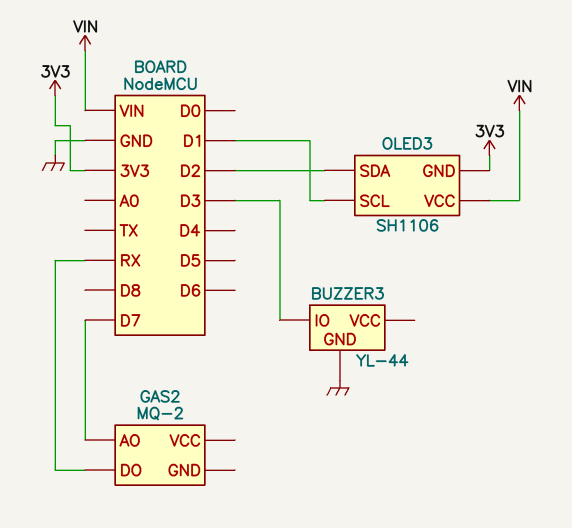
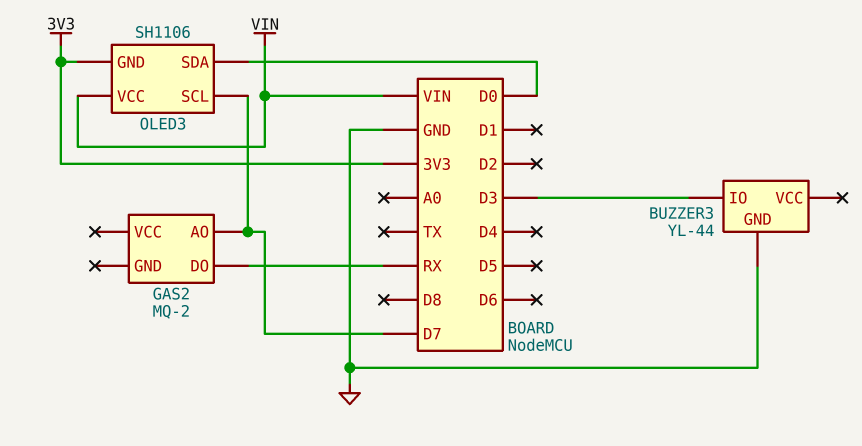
OLED3 pin SCL: D1 -> D7
OLED3 pin SDA: D2 -> D0

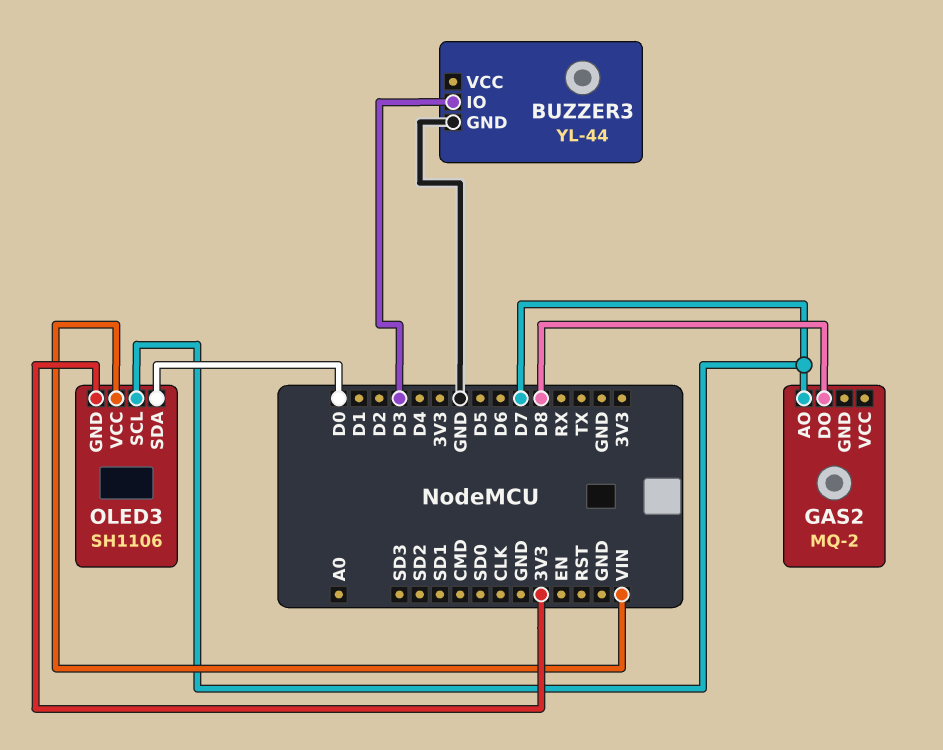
GAS2 pin DO: RX -> D8

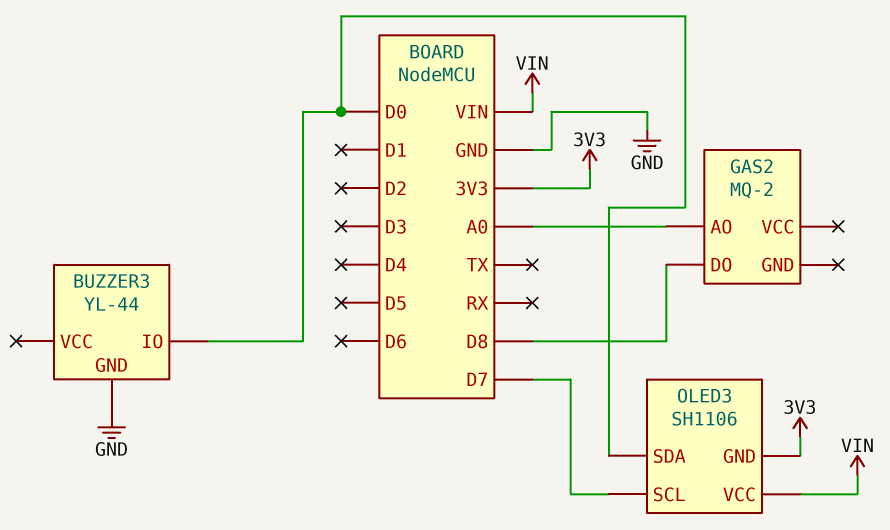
BUZZER3 pin IO: D3 -> D0
GAS2 pin AO: D7 -> A0

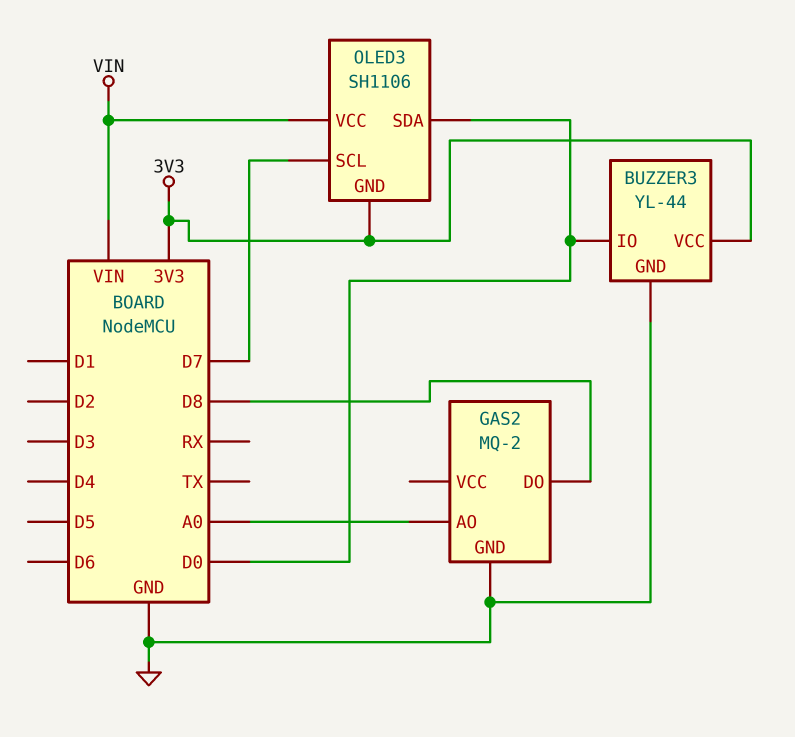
BUZZER3 pin VCC: none -> 3V3
GAS2 pin GND: none -> GND

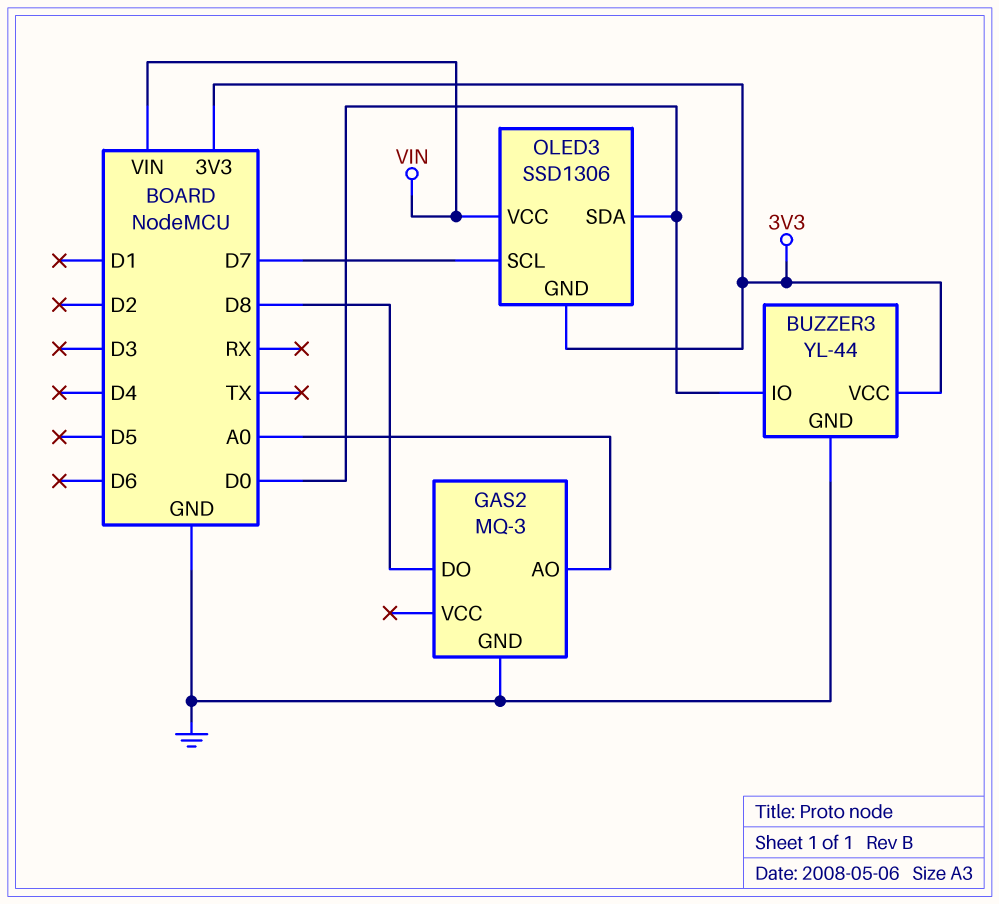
GAS2: MQ-2 -> MQ-3
OLED3: SH1106 -> SSD1306

